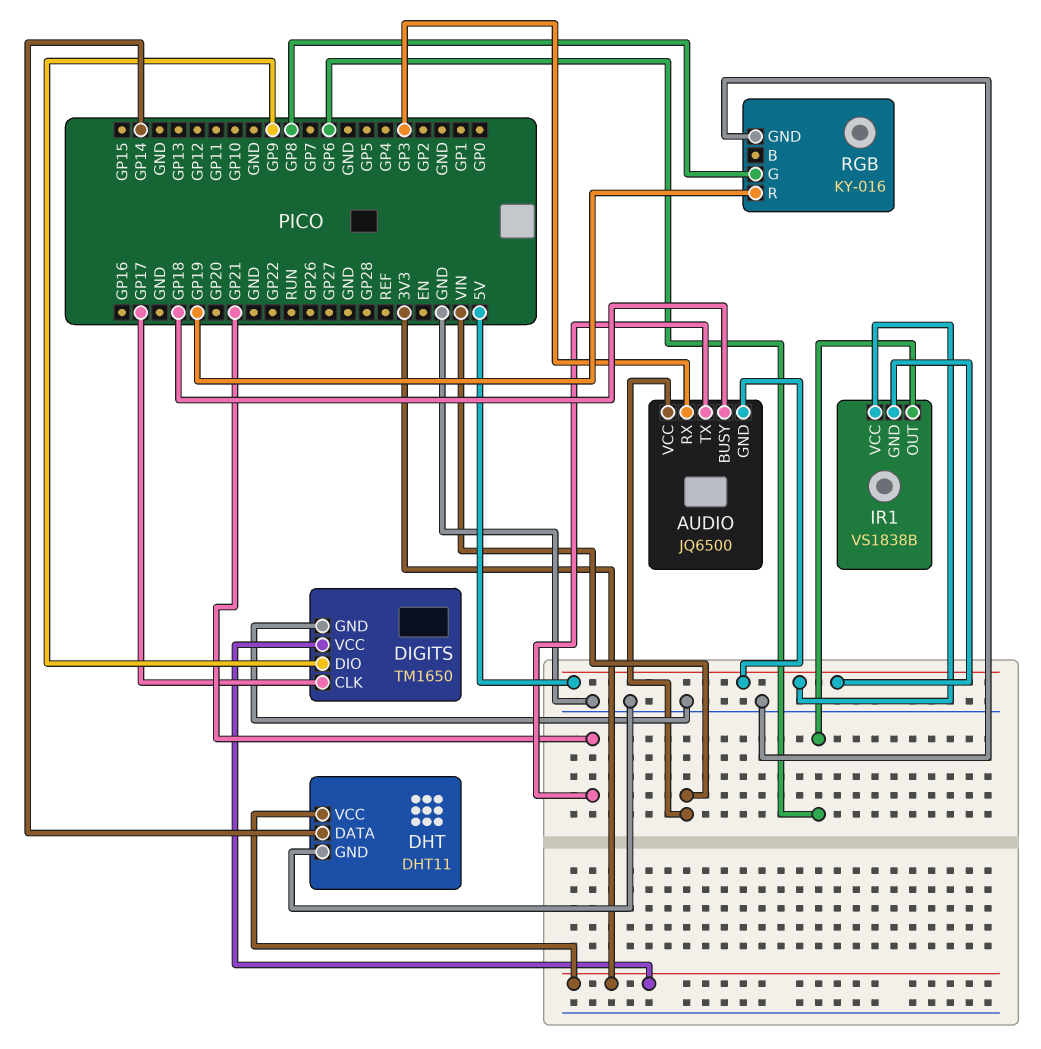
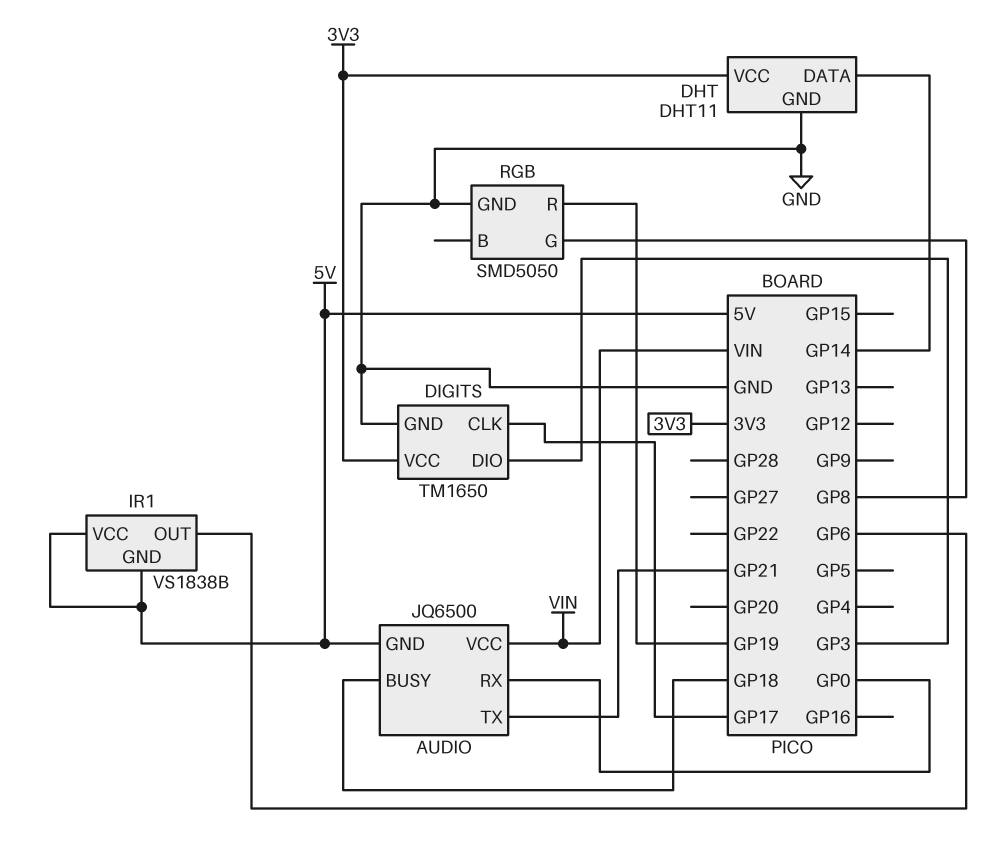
AUDIO pin RX: GP3 -> GP0
DIGITS pin DIO: GP9 -> GP3
RGB: KY-016 -> SMD5050

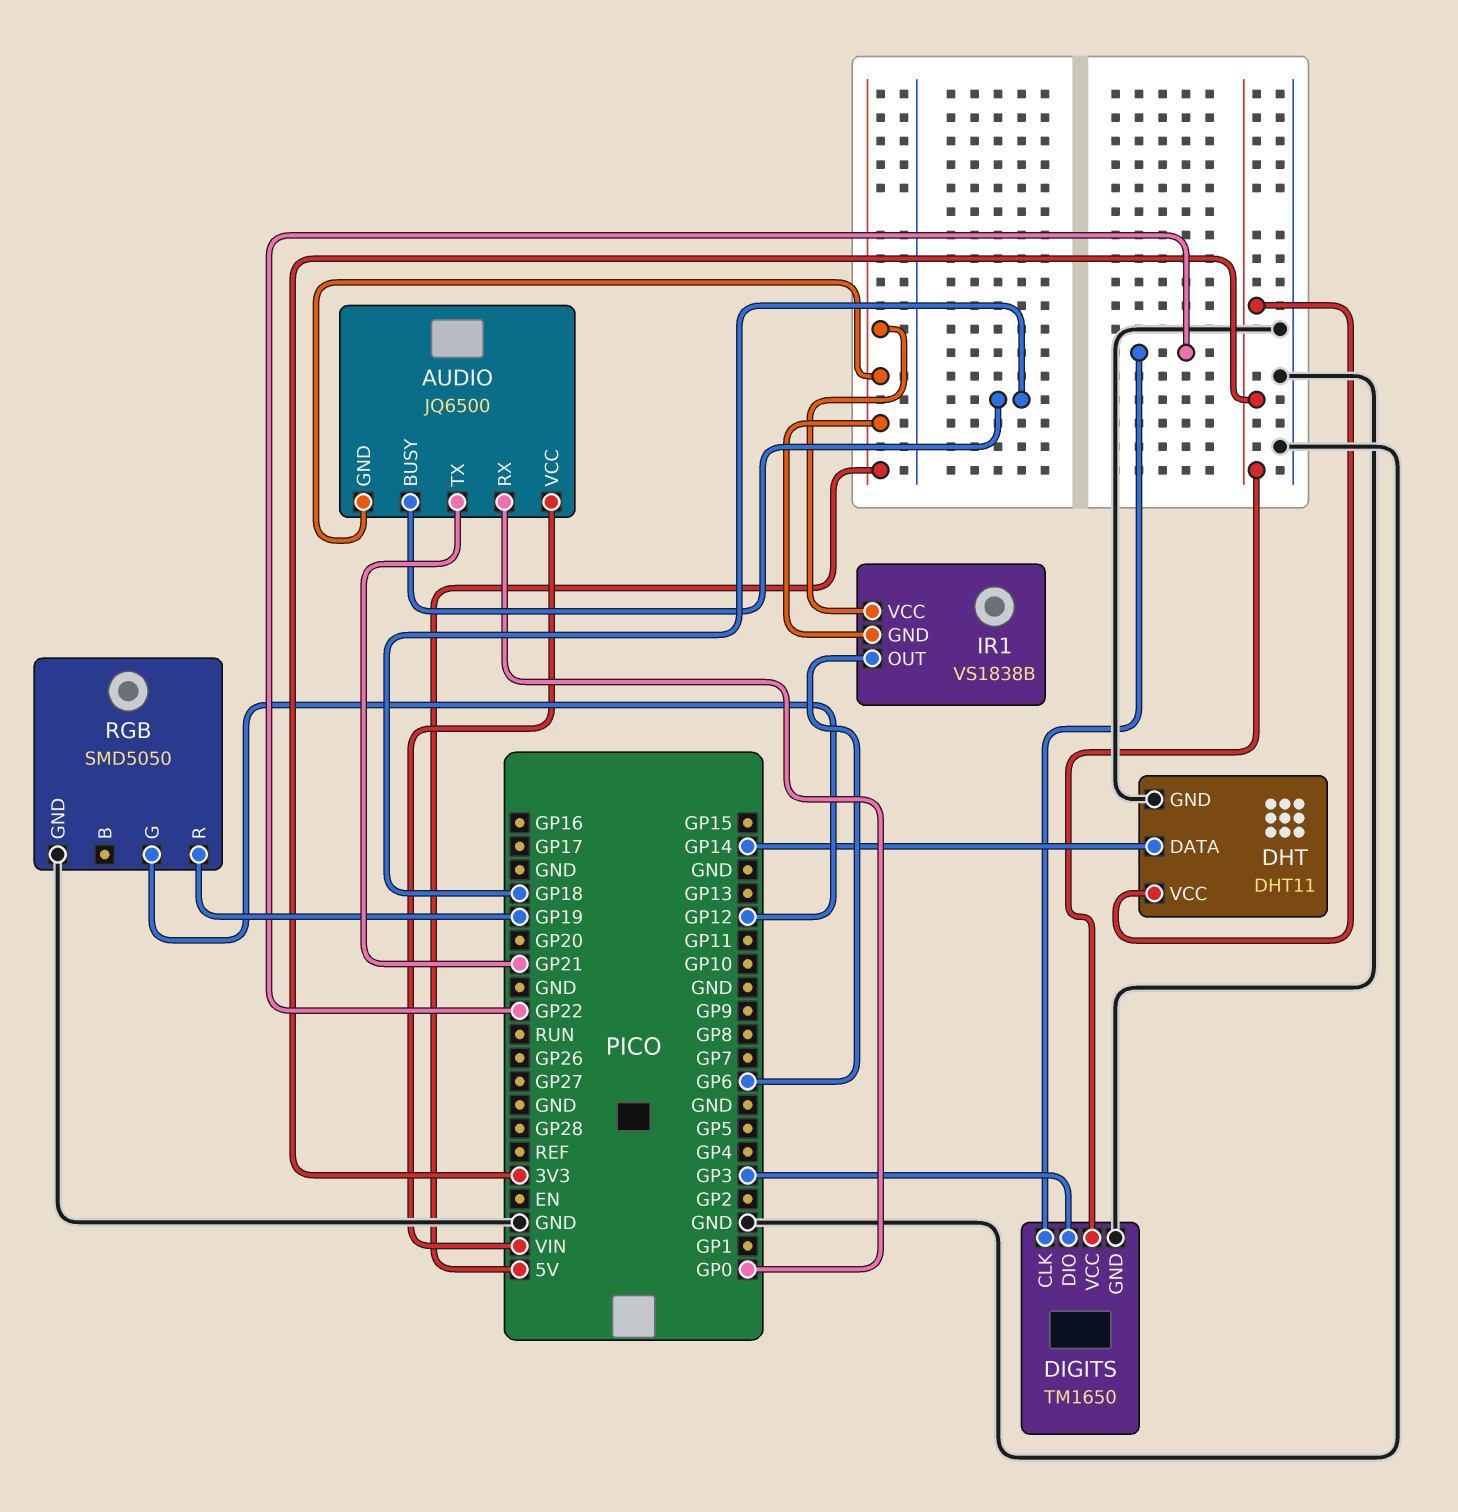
DIGITS pin CLK: GP17 -> GP22
RGB pin G: GP8 -> GP12

